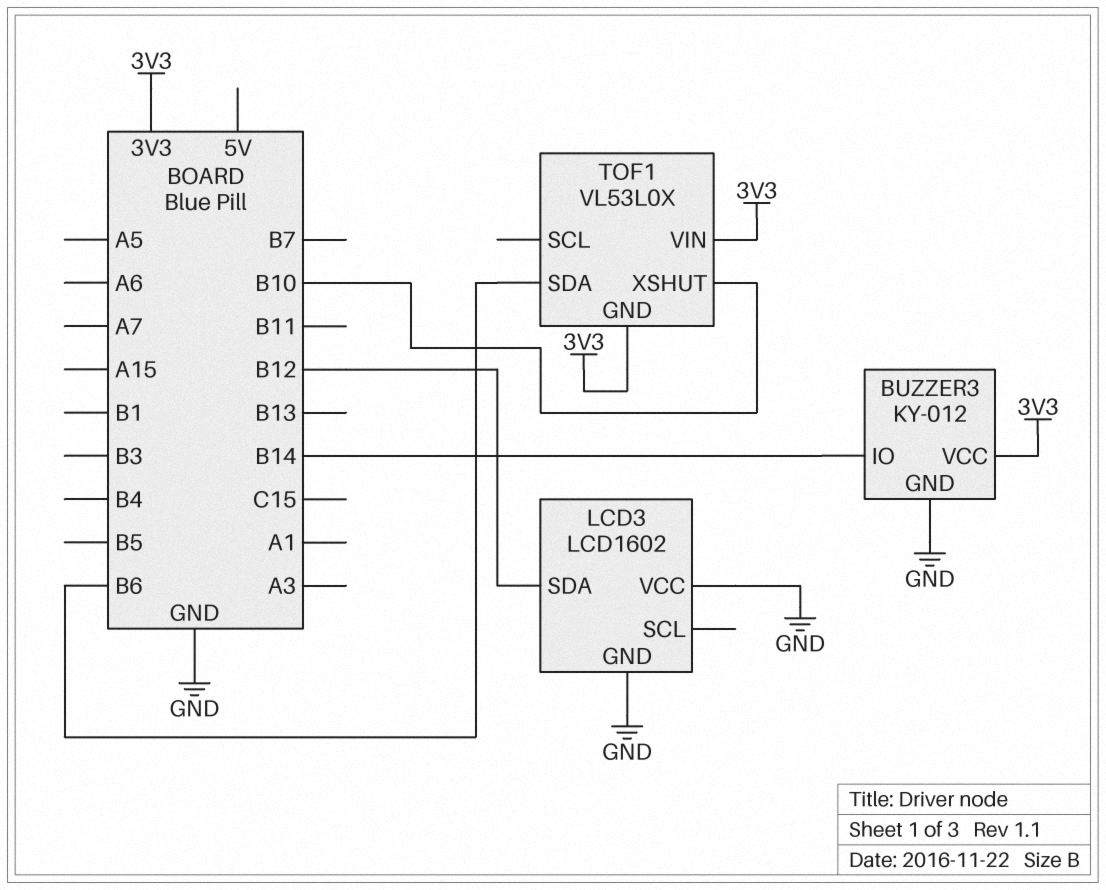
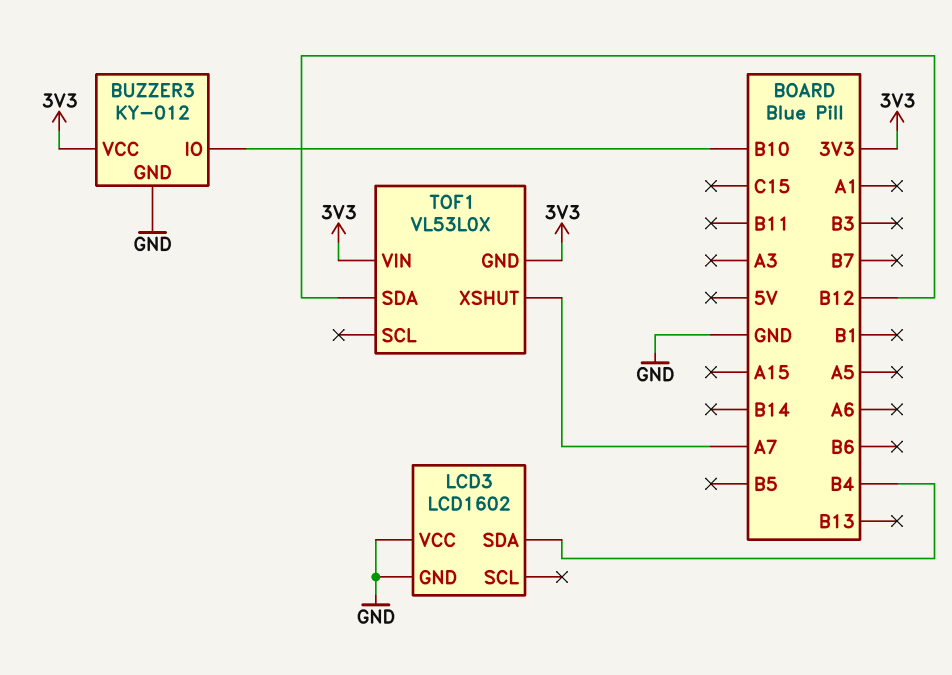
BUZZER3 pin IO: B14 -> B10
LCD3 pin SDA: B12 -> B4
TOF1 pin SDA: B6 -> B12
TOF1 pin XSHUT: B10 -> A7

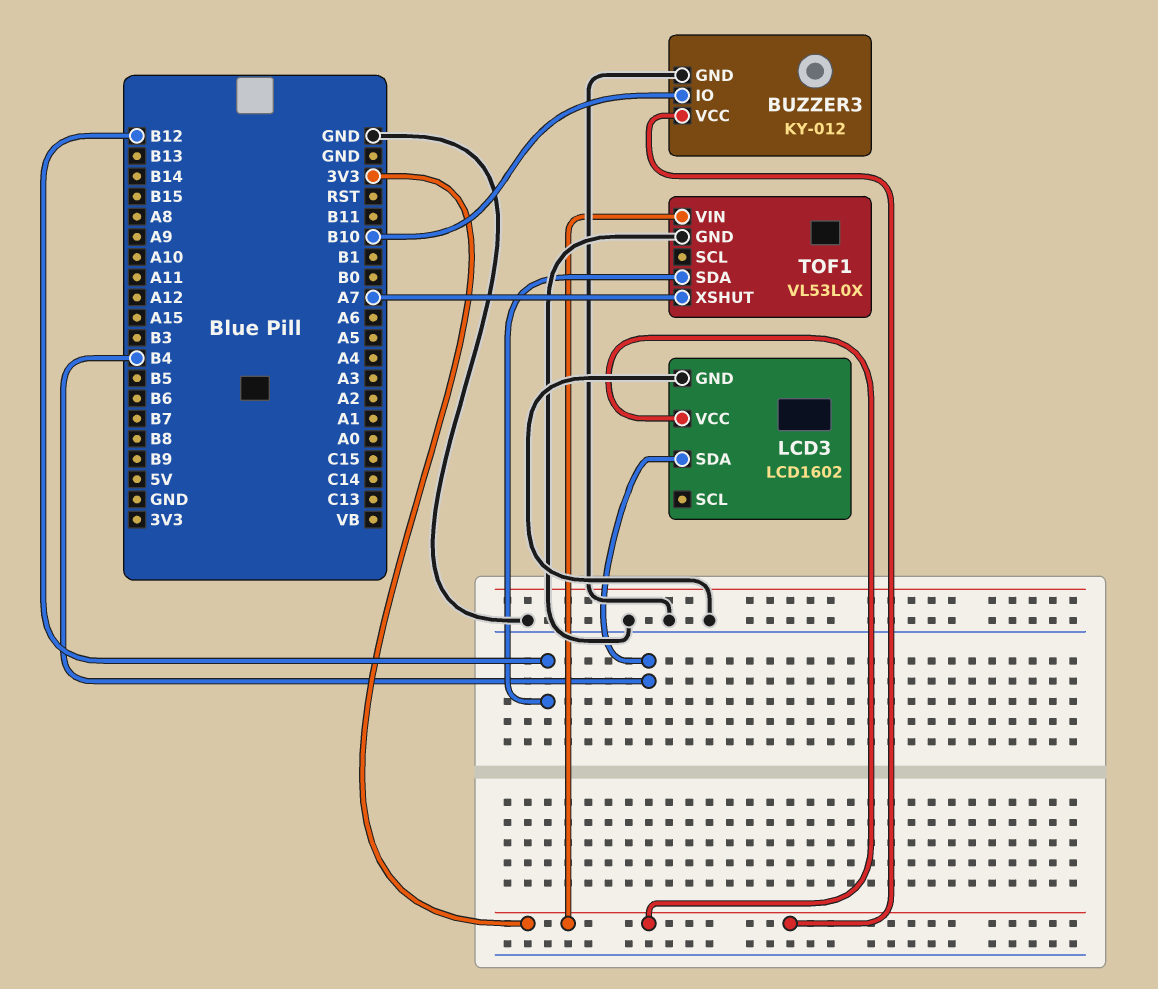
LCD3 pin VCC: GND -> 3V3
TOF1 pin GND: 3V3 -> GND

